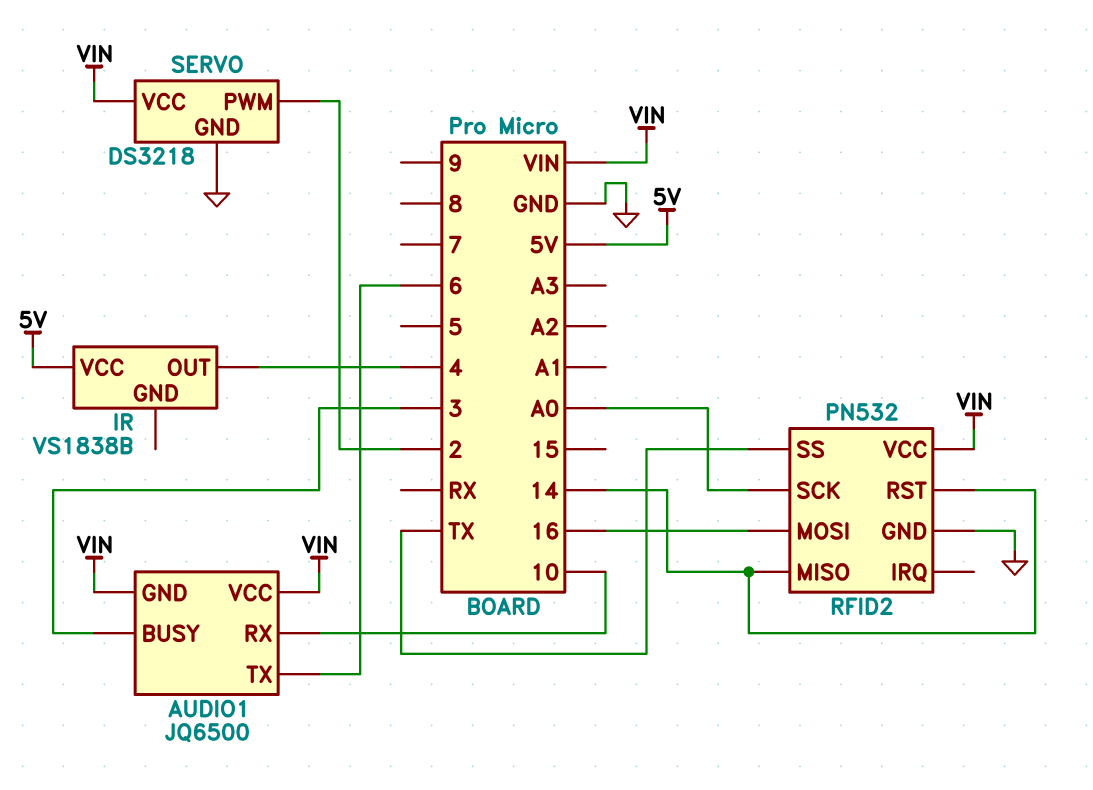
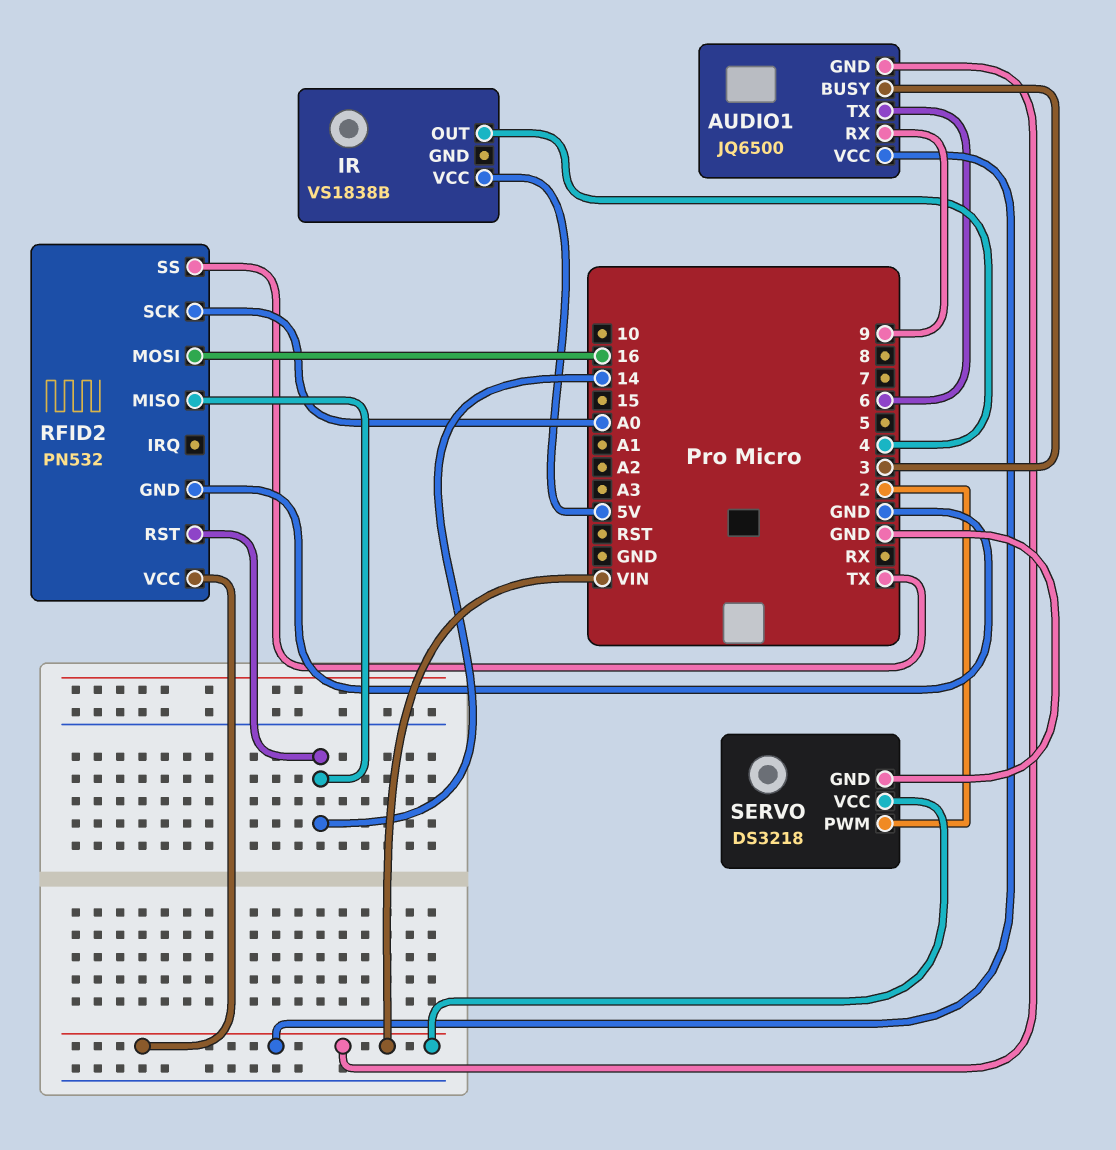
AUDIO1 pin RX: 10 -> 9

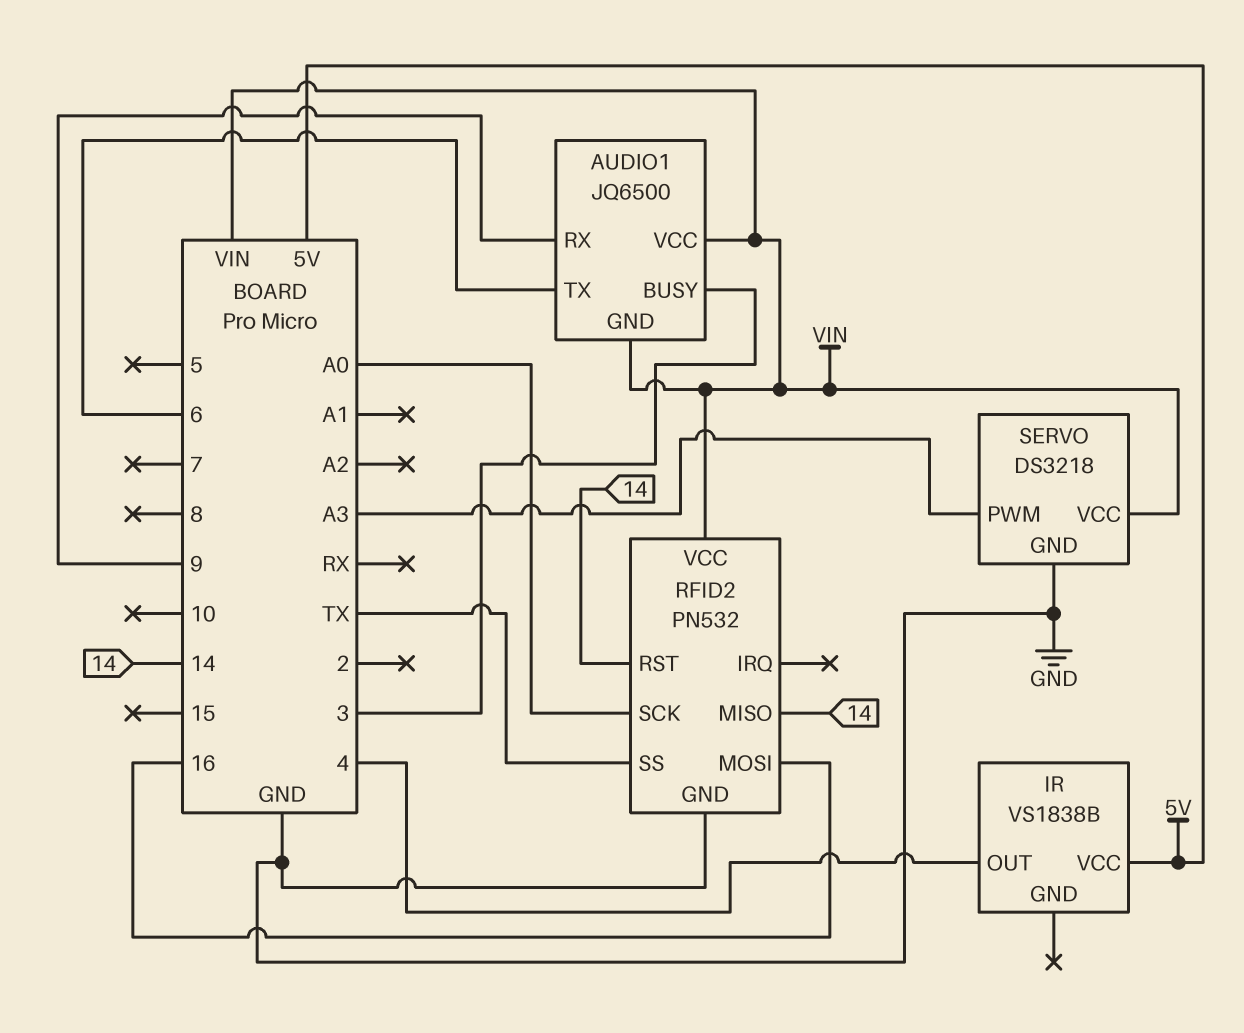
SERVO pin PWM: 2 -> A3

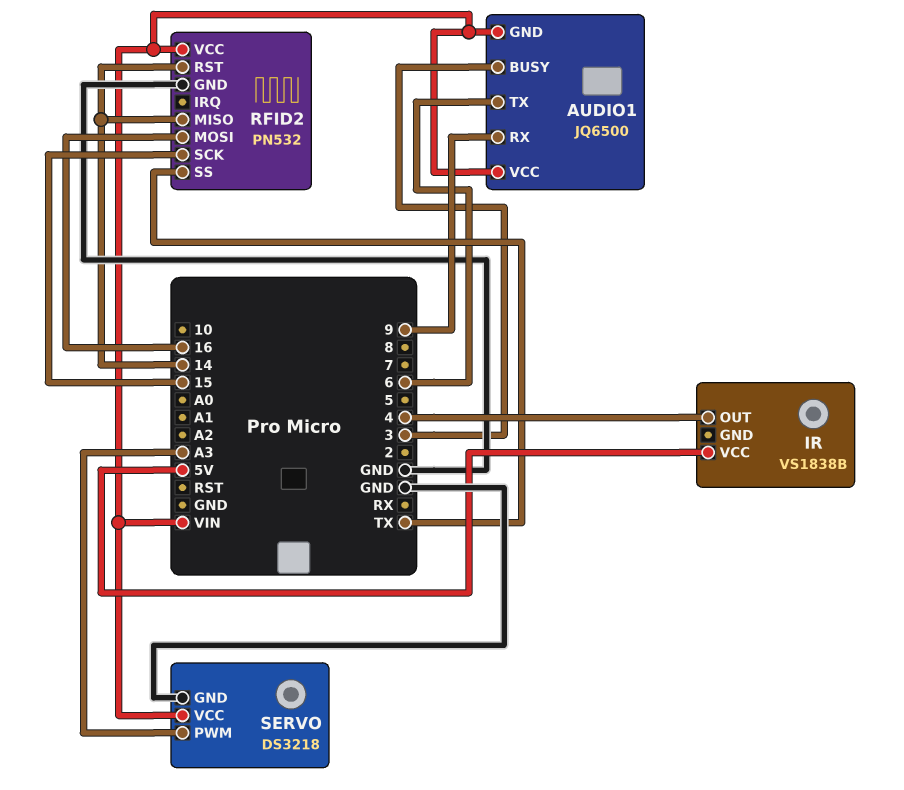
RFID2 pin SCK: A0 -> 15

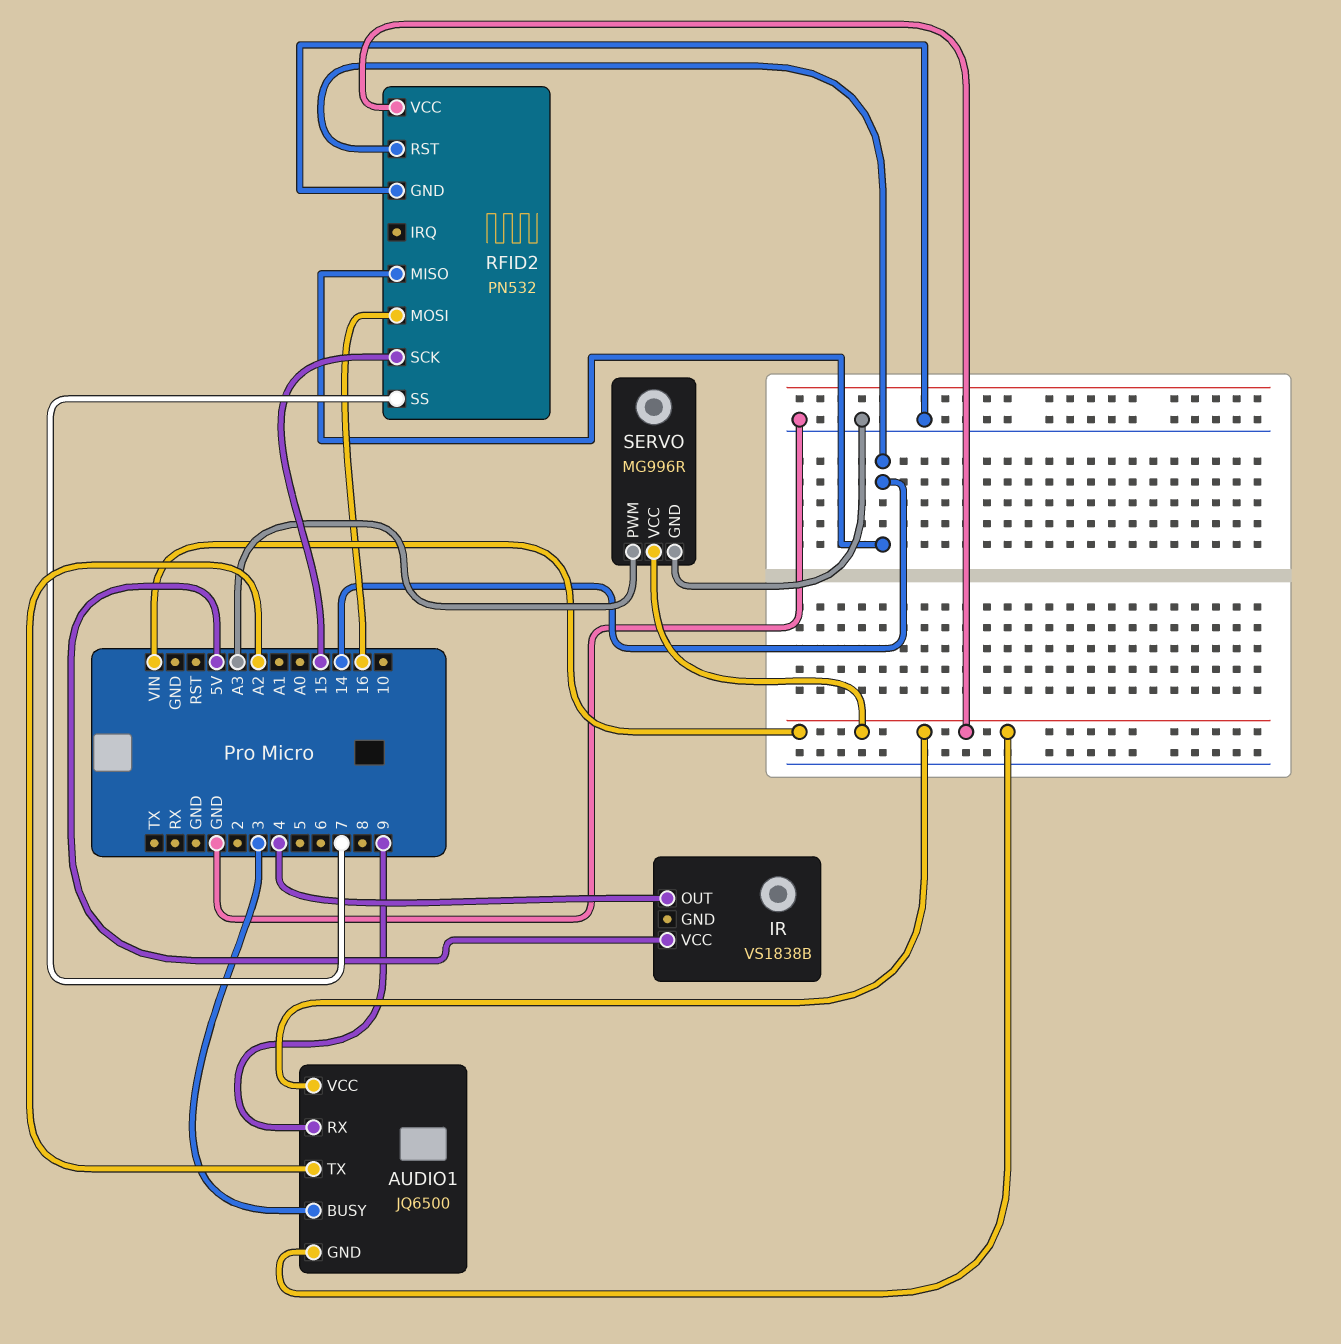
AUDIO1 pin TX: 6 -> A2
RFID2 pin SS: TX -> 7
SERVO: DS3218 -> MG996R

